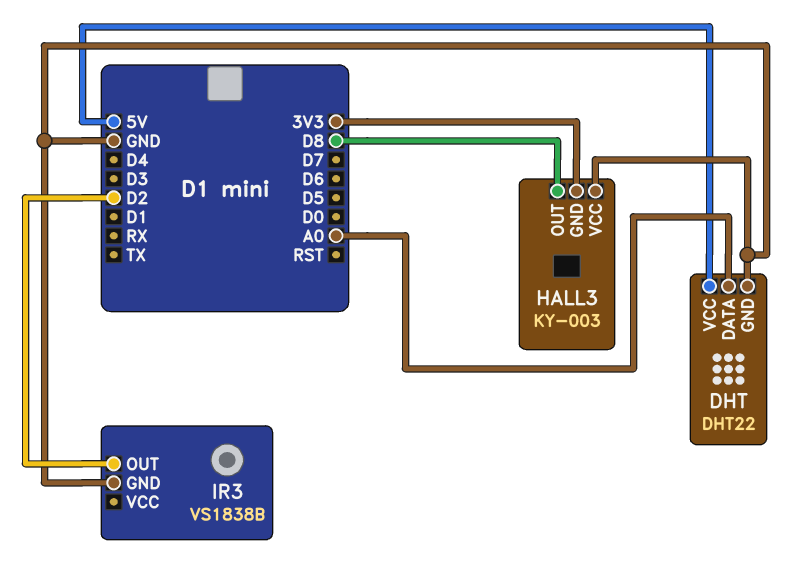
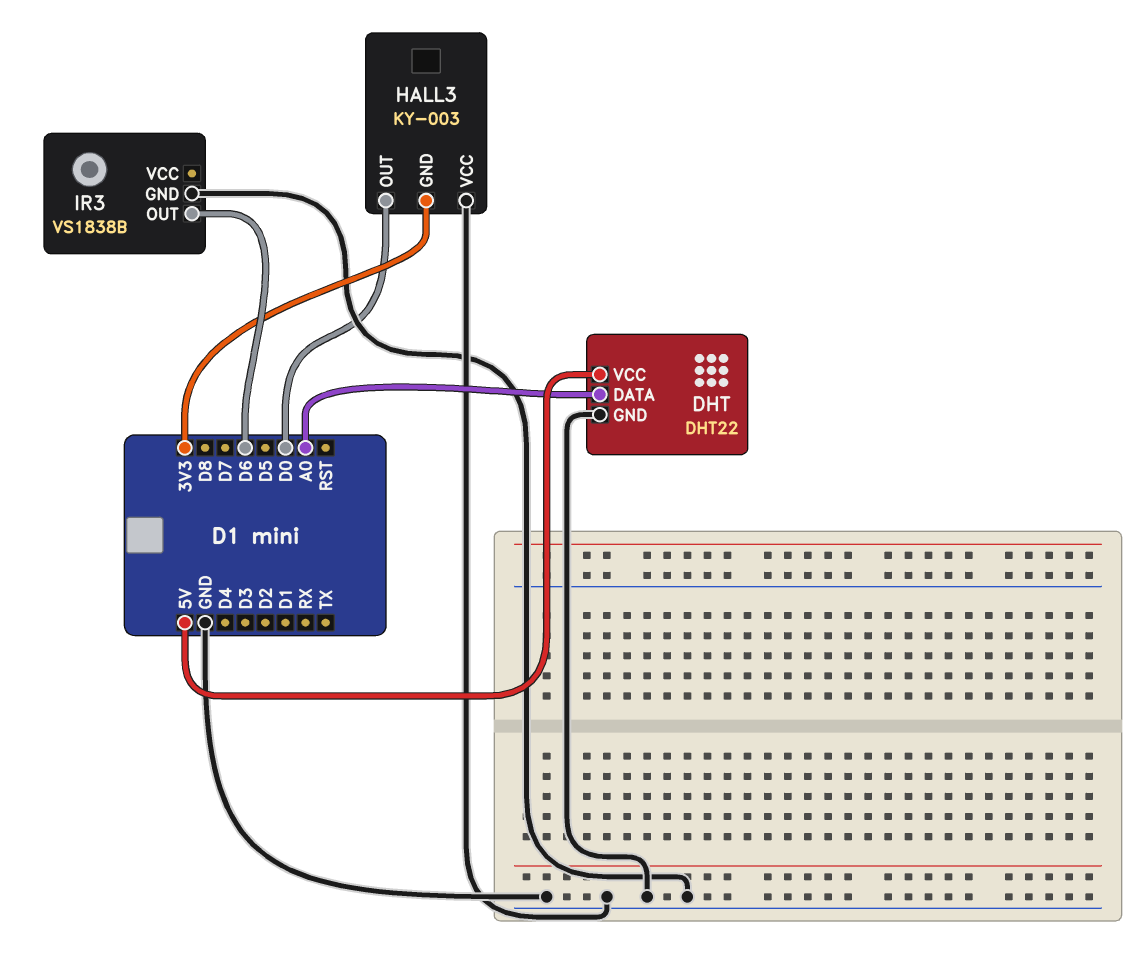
HALL3 pin OUT: D8 -> D0
IR3 pin OUT: D2 -> D6

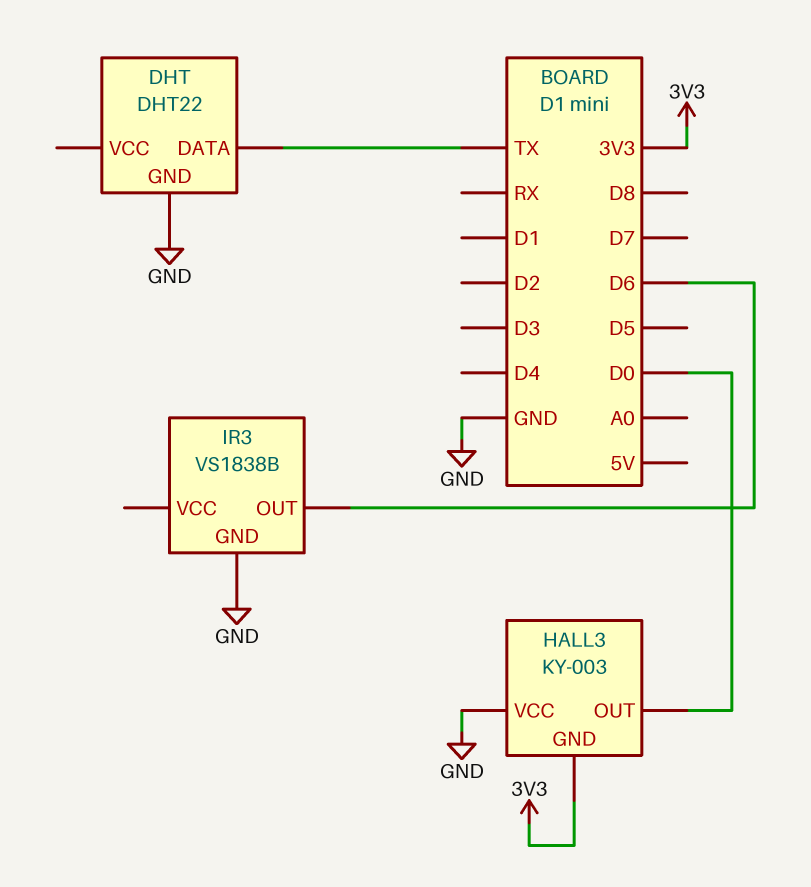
DHT pin DATA: A0 -> TX
DHT pin VCC: 5V -> none

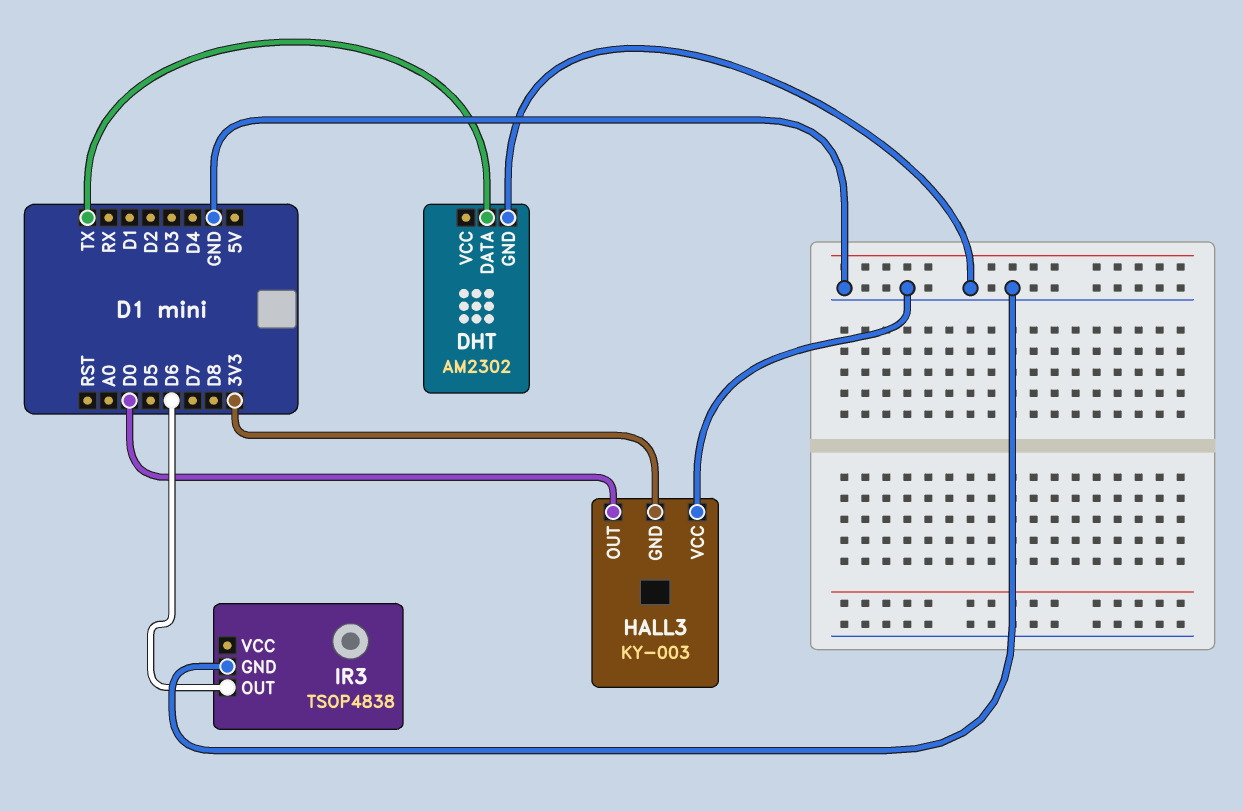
DHT: DHT22 -> AM2302
IR3: VS1838B -> TSOP4838

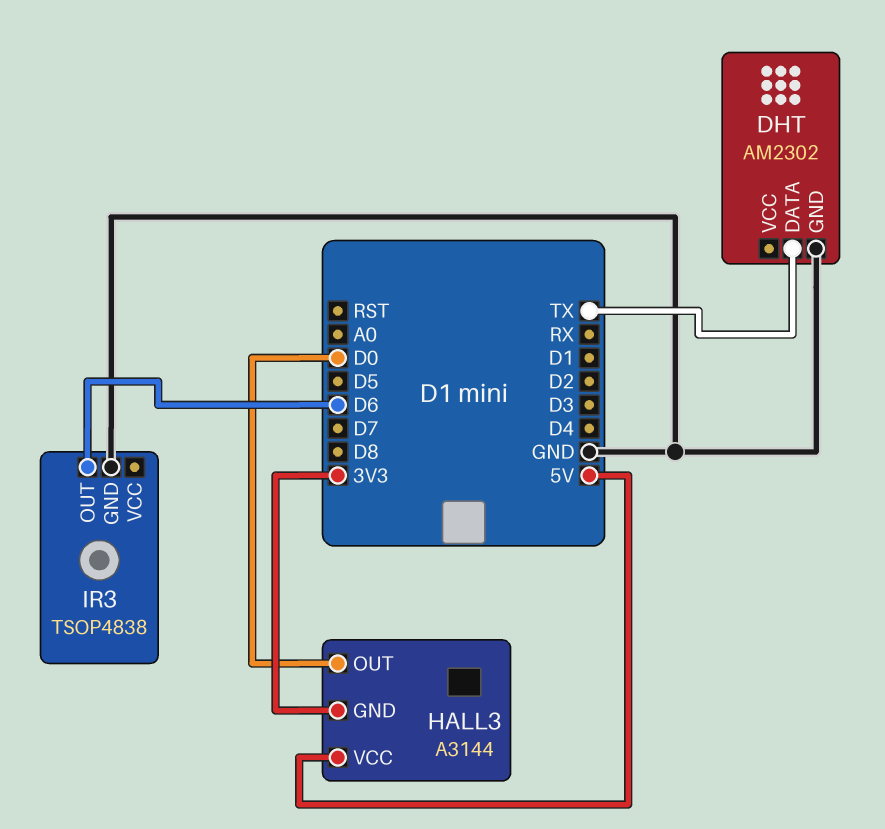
HALL3: KY-003 -> A3144
HALL3 pin VCC: GND -> 5V

